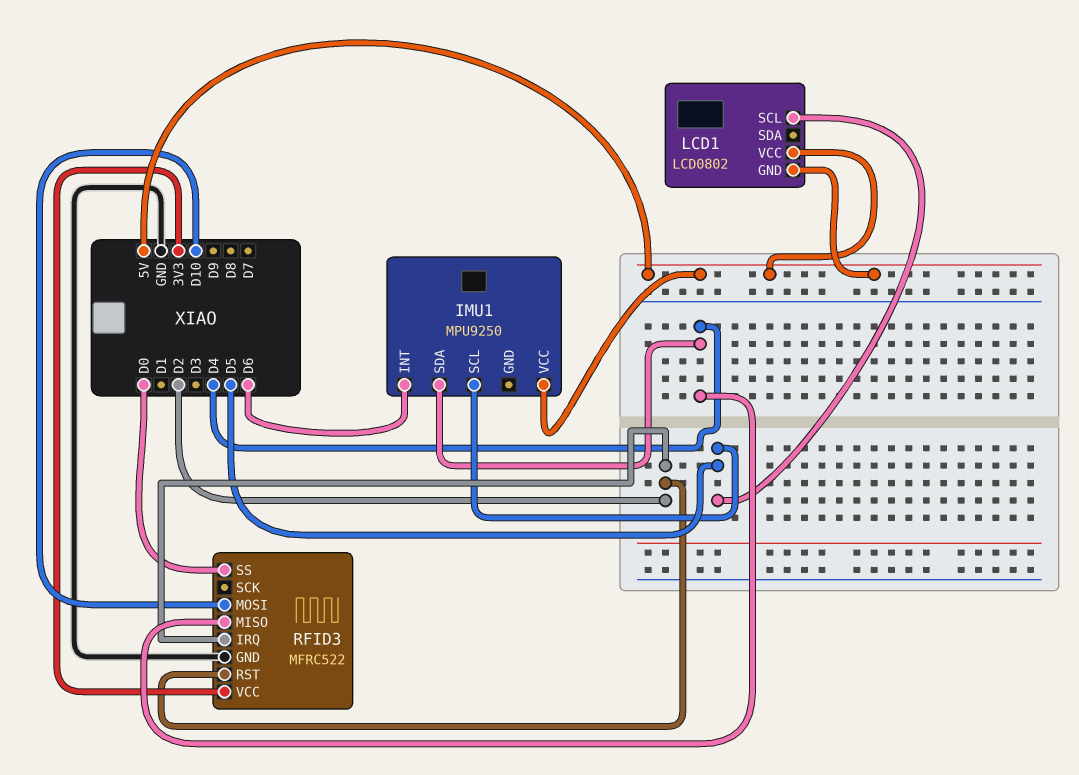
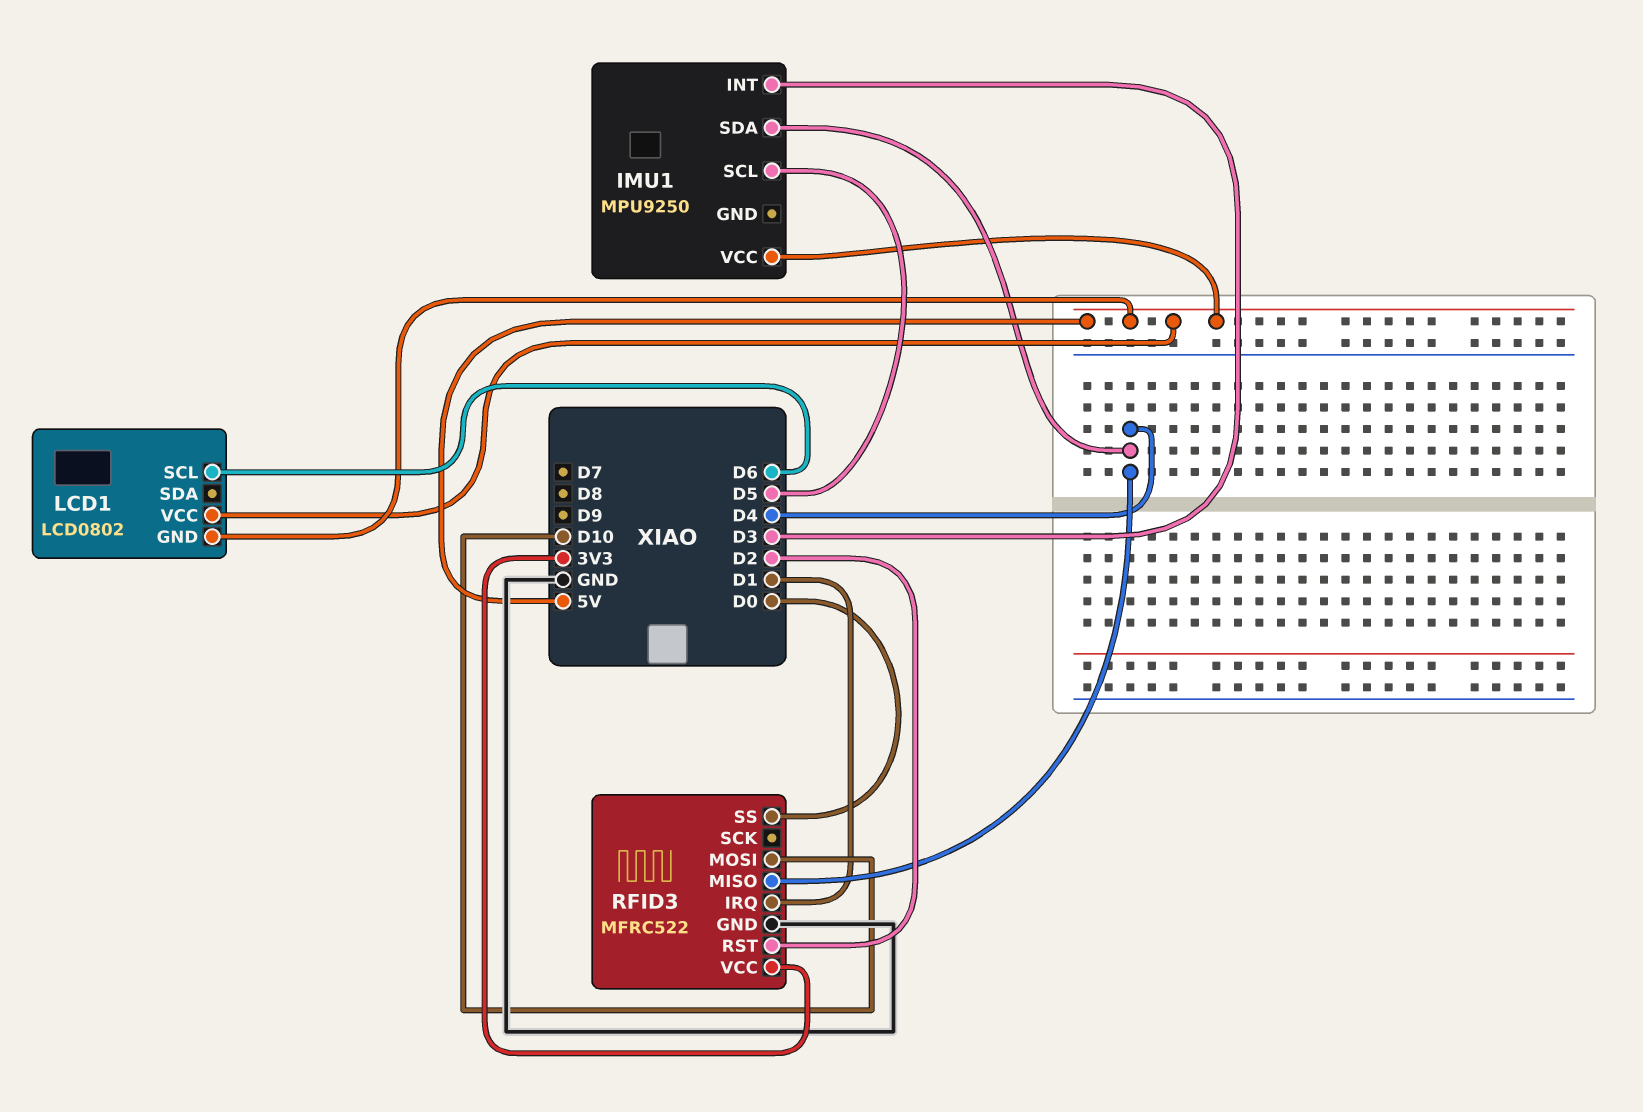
IMU1 pin INT: D6 -> D3
LCD1 pin SCL: D5 -> D6
RFID3 pin IRQ: D2 -> D1

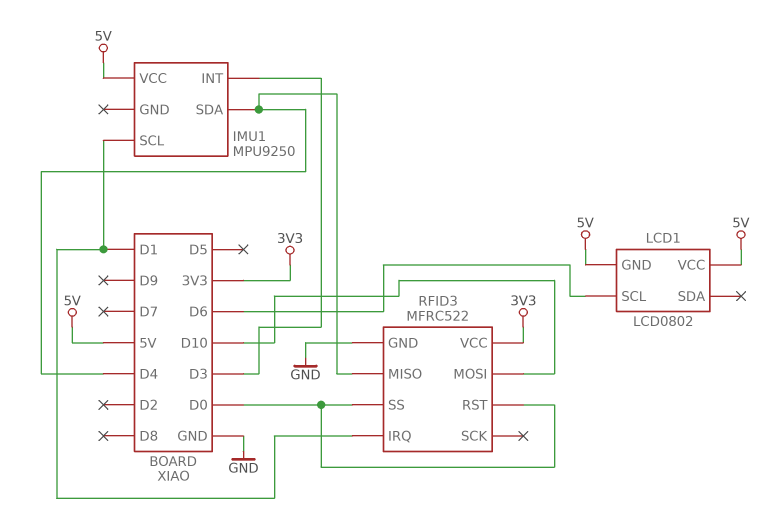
IMU1 pin SCL: D5 -> D1
RFID3 pin RST: D2 -> D0

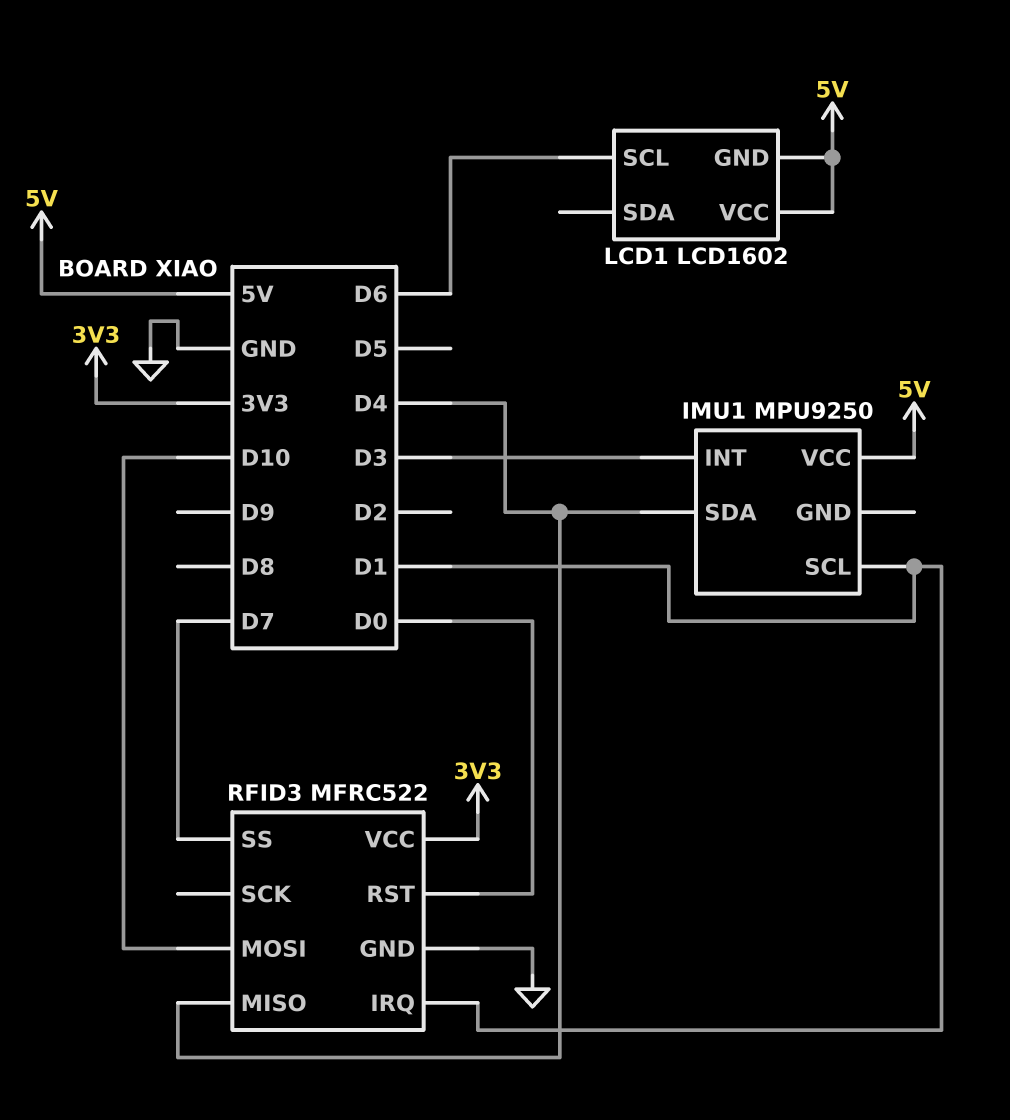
LCD1: LCD0802 -> LCD1602
RFID3 pin SS: D0 -> D7

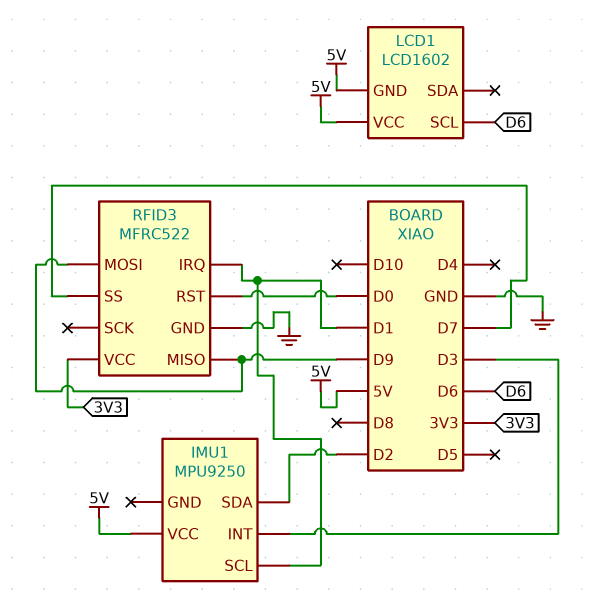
IMU1 pin SDA: D4 -> D2
RFID3 pin MISO: D4 -> D9
RFID3 pin MOSI: D10 -> D9

